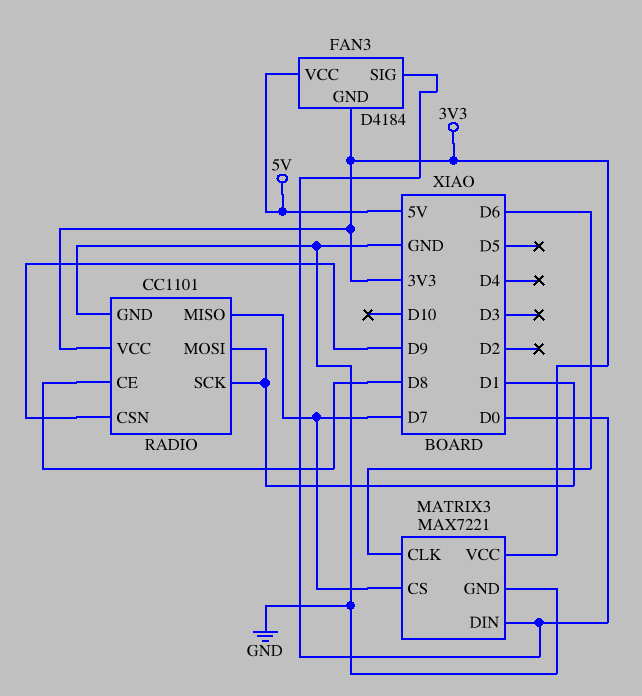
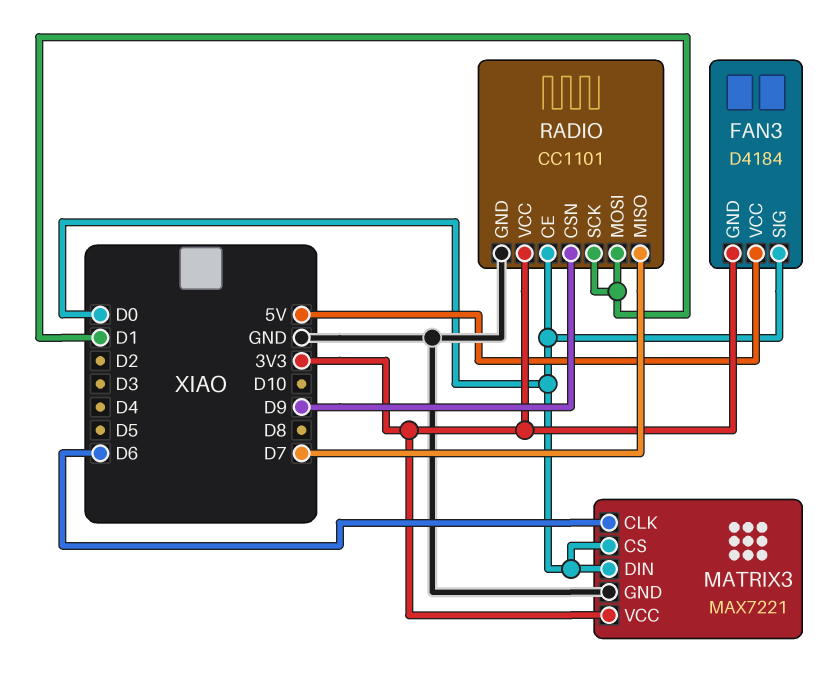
MATRIX3 pin CS: D7 -> D0
RADIO pin CE: D8 -> D0

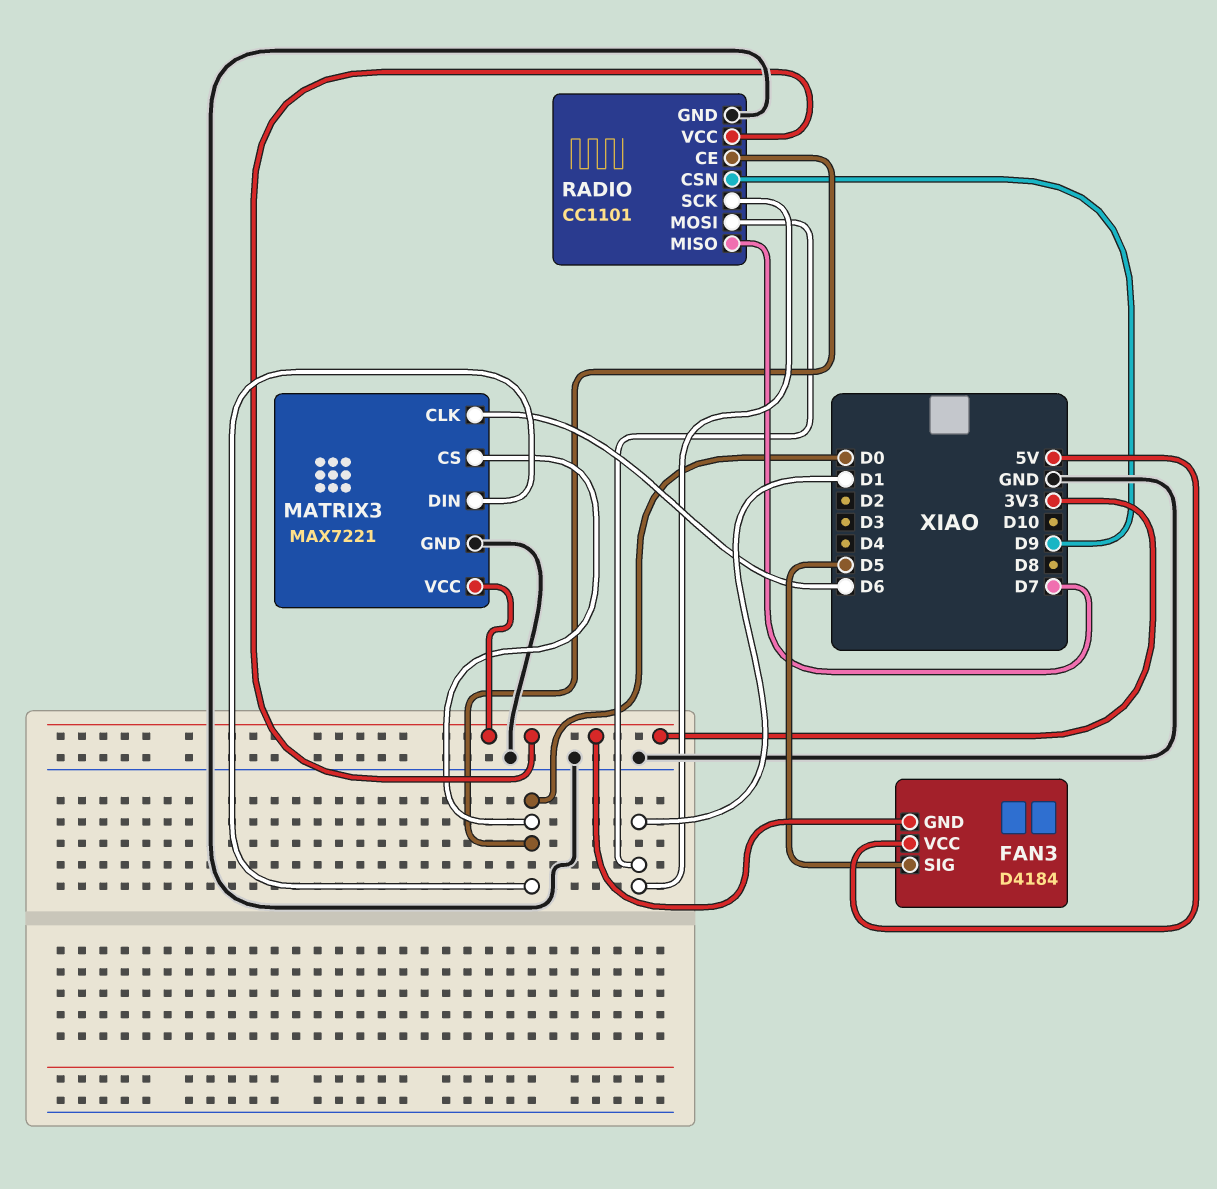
FAN3 pin SIG: D0 -> D5

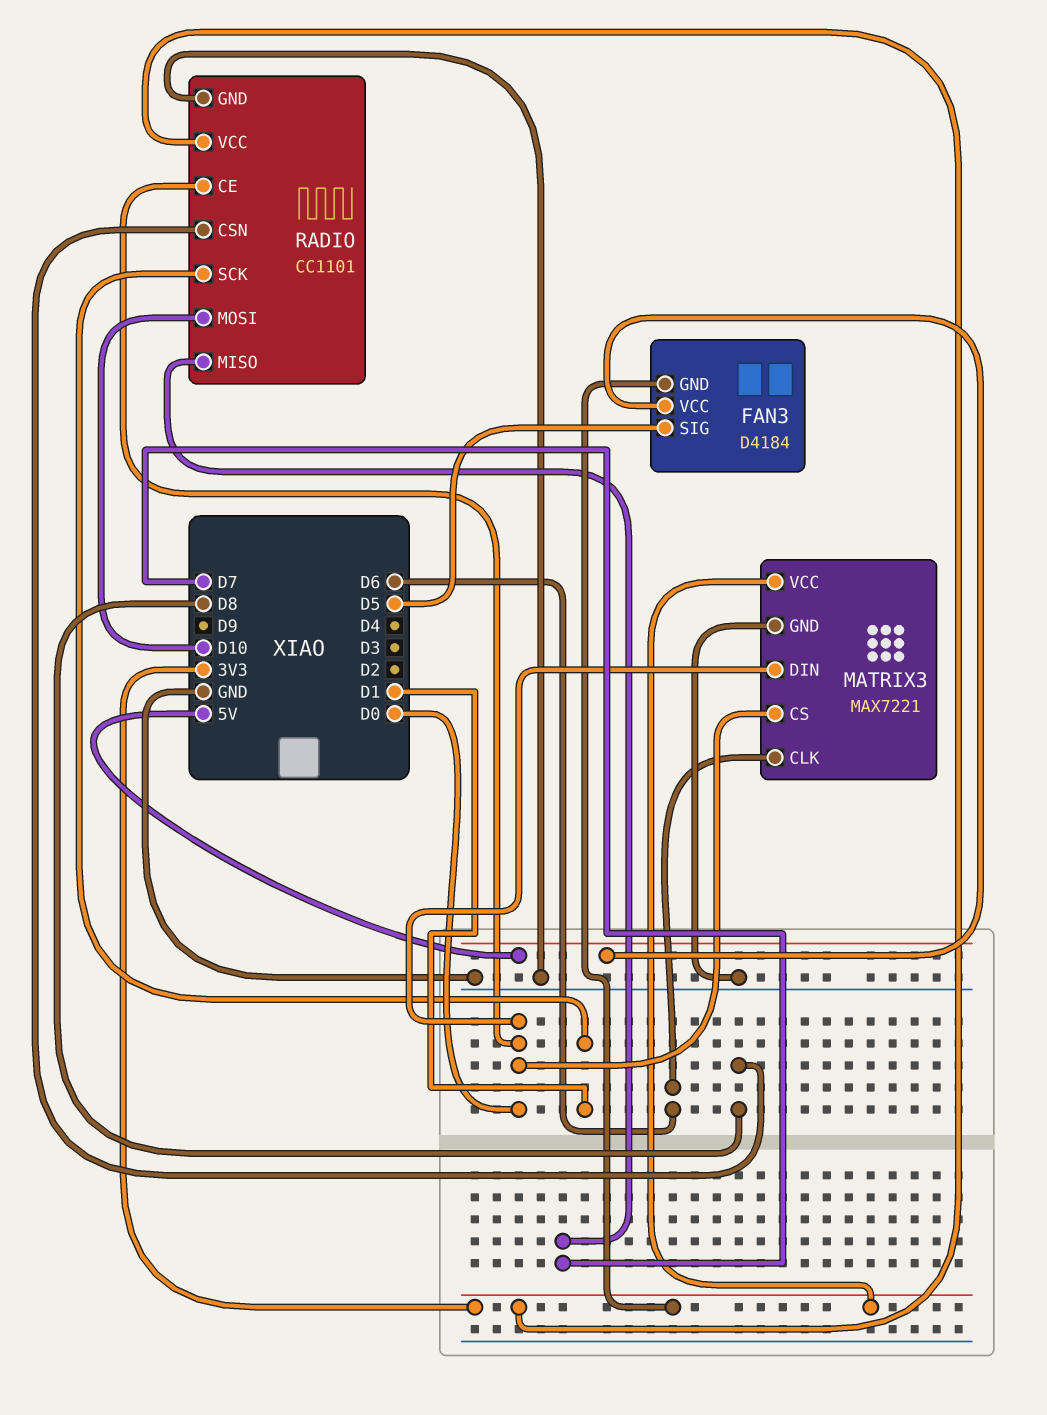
RADIO pin CSN: D9 -> D8
RADIO pin MOSI: D1 -> D10

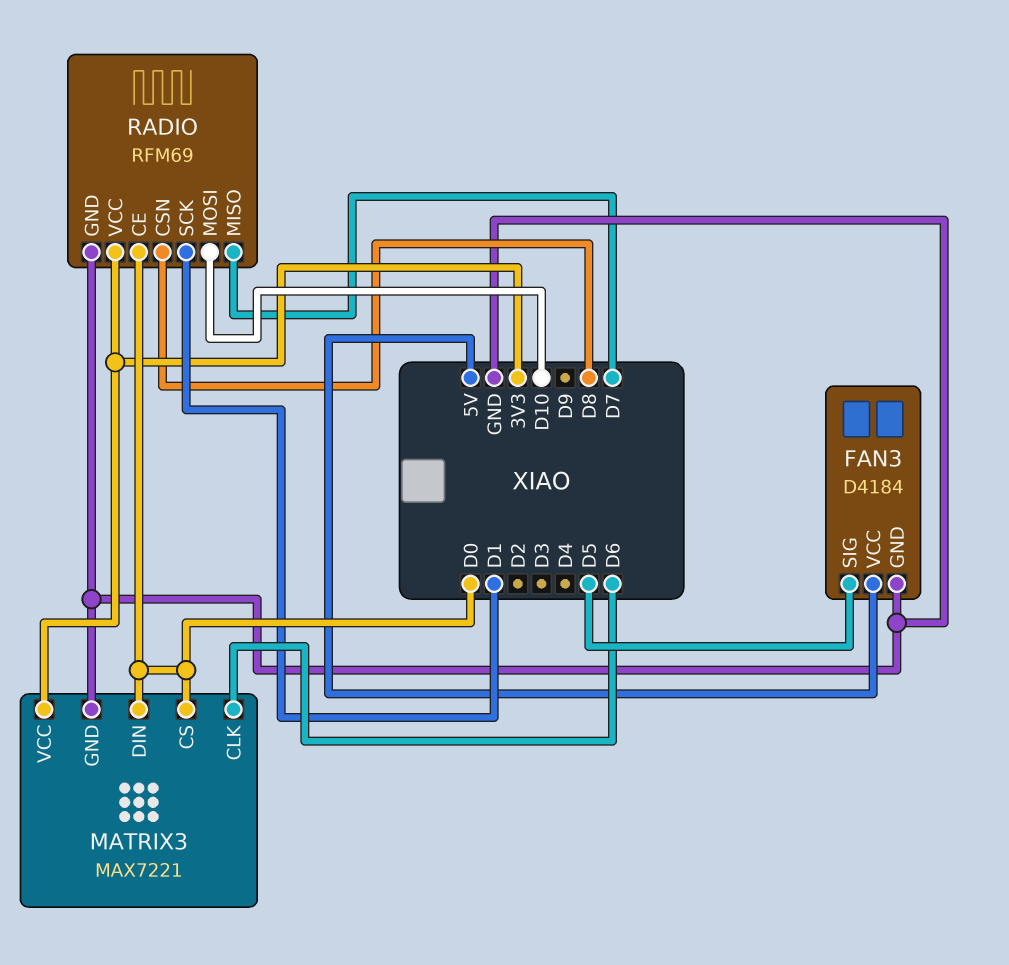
FAN3 pin GND: 3V3 -> GND
RADIO: CC1101 -> RFM69

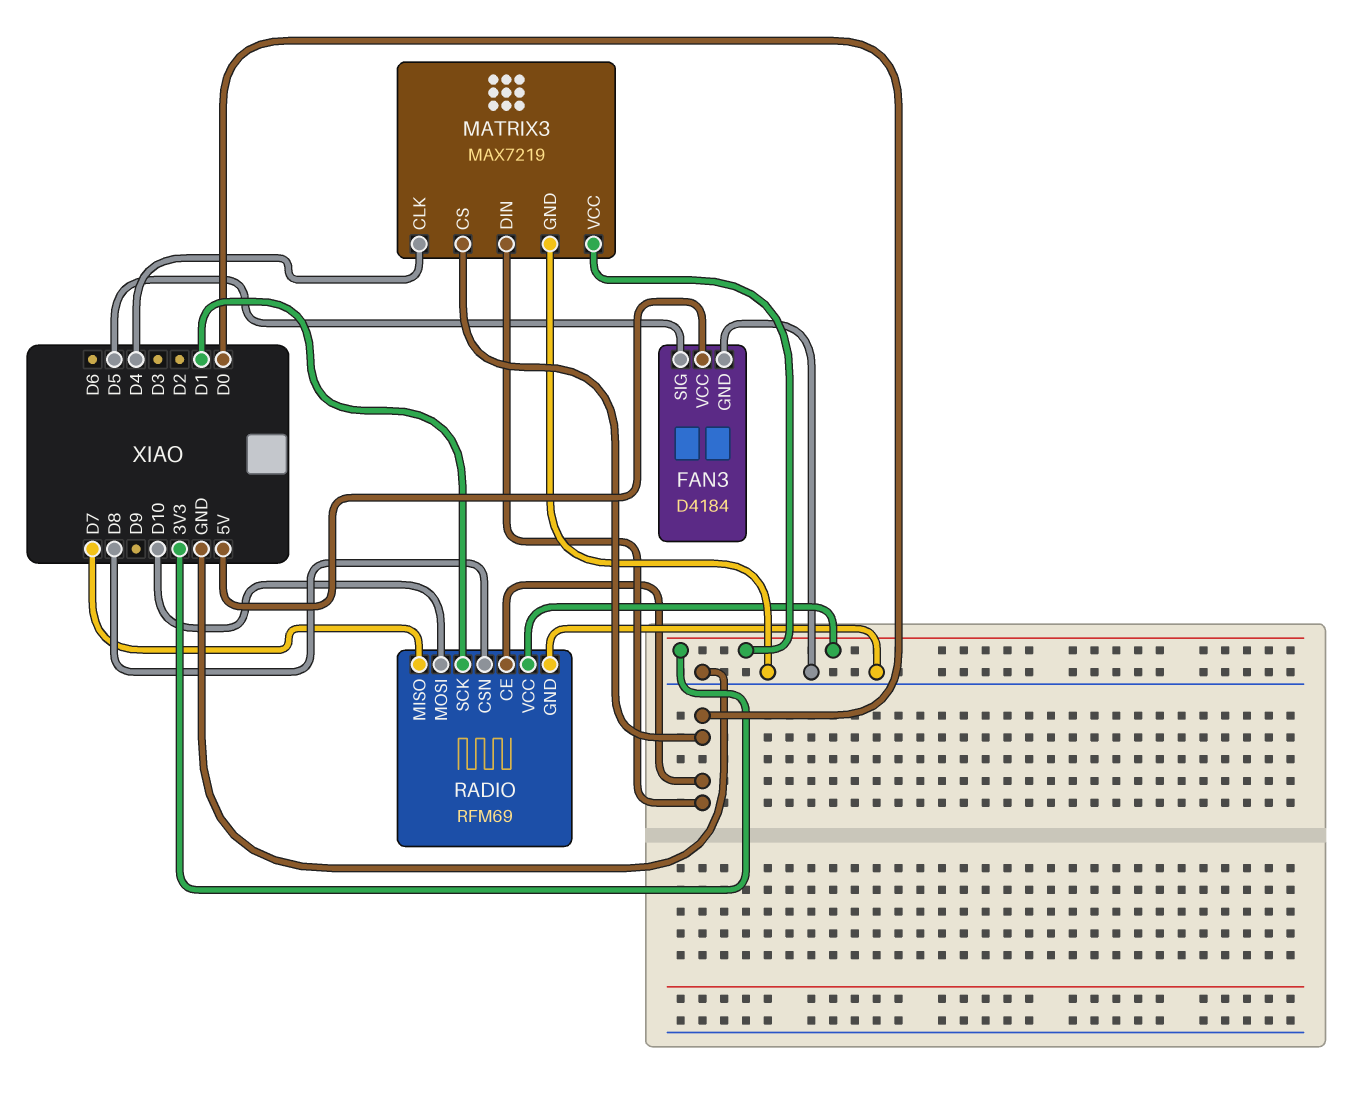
MATRIX3: MAX7221 -> MAX7219
MATRIX3 pin CLK: D6 -> D4

